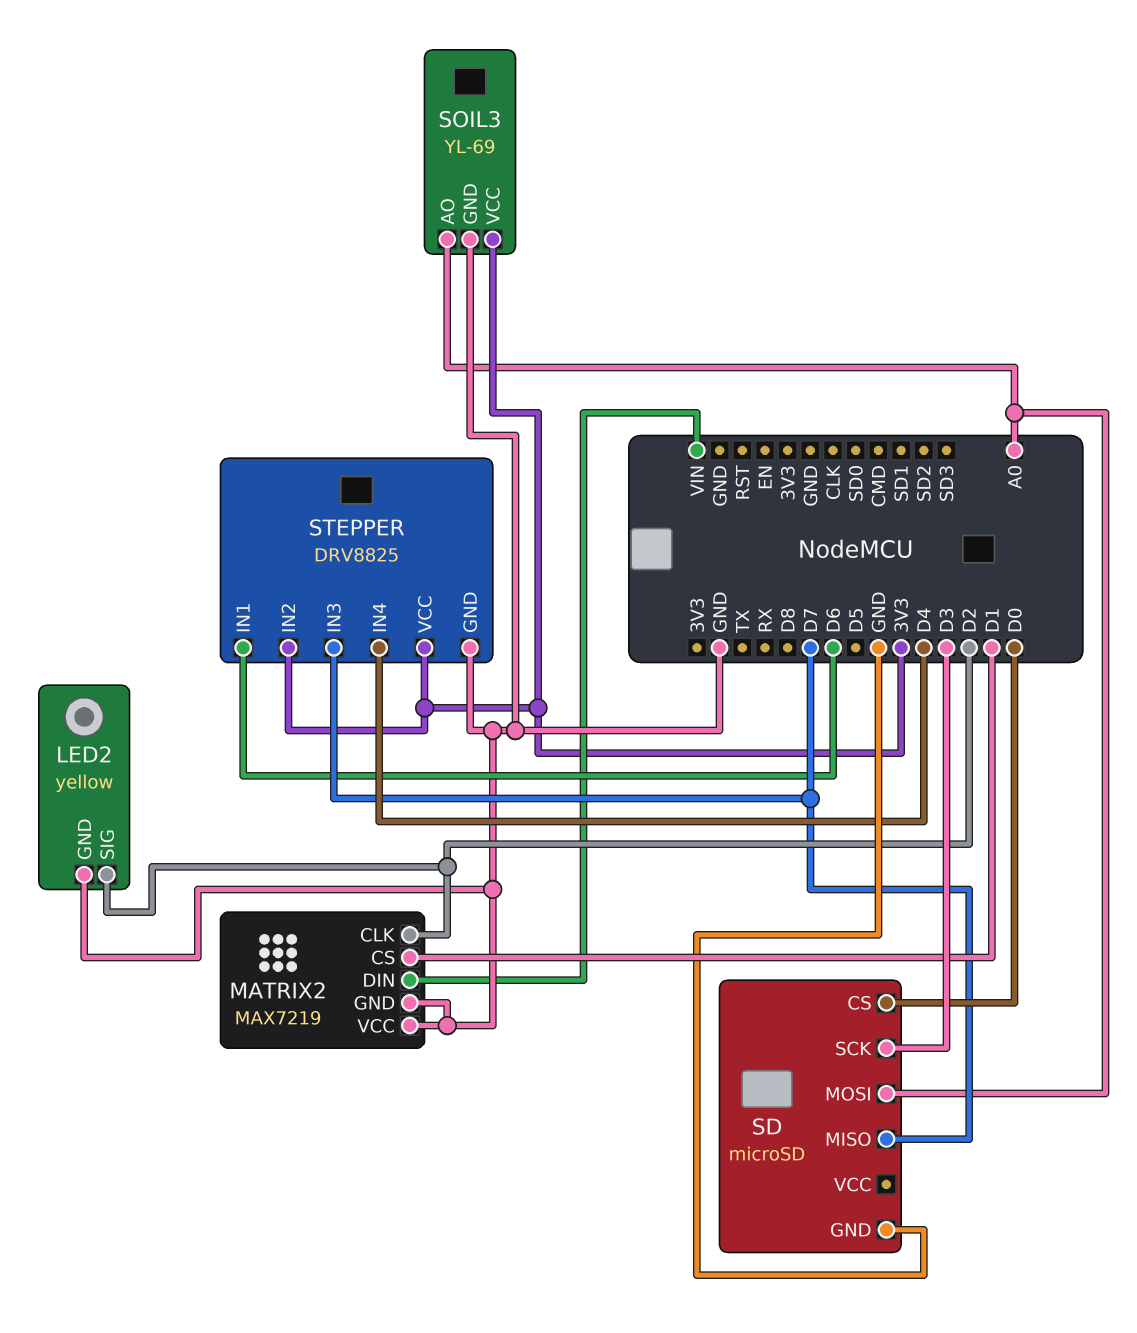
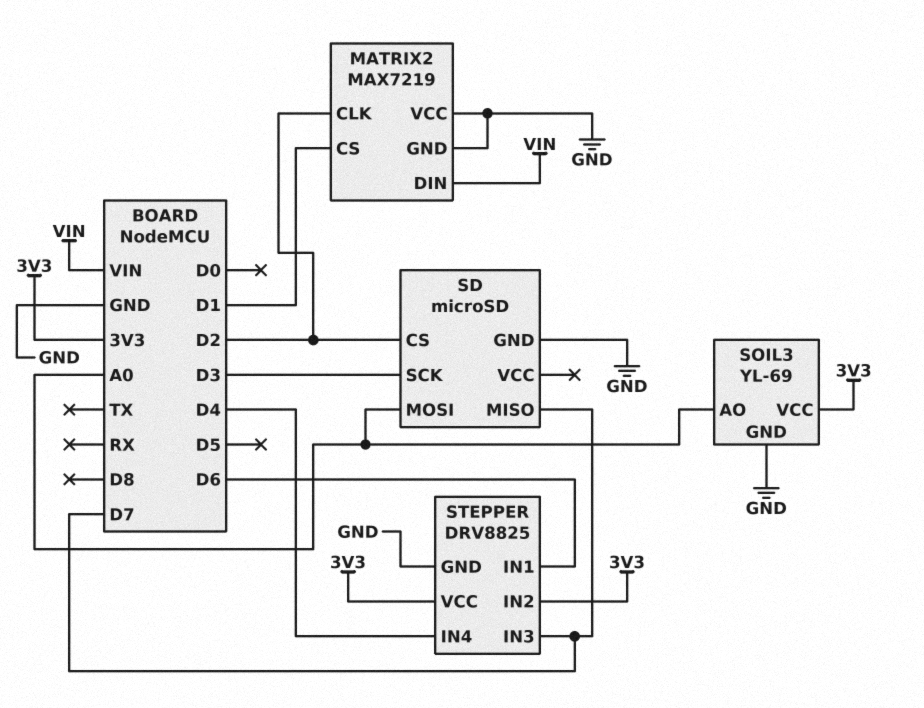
LED2: yellow -> none
LED2 pin GND: GND -> none
LED2 pin SIG: D2 -> none
SD pin CS: D0 -> D2

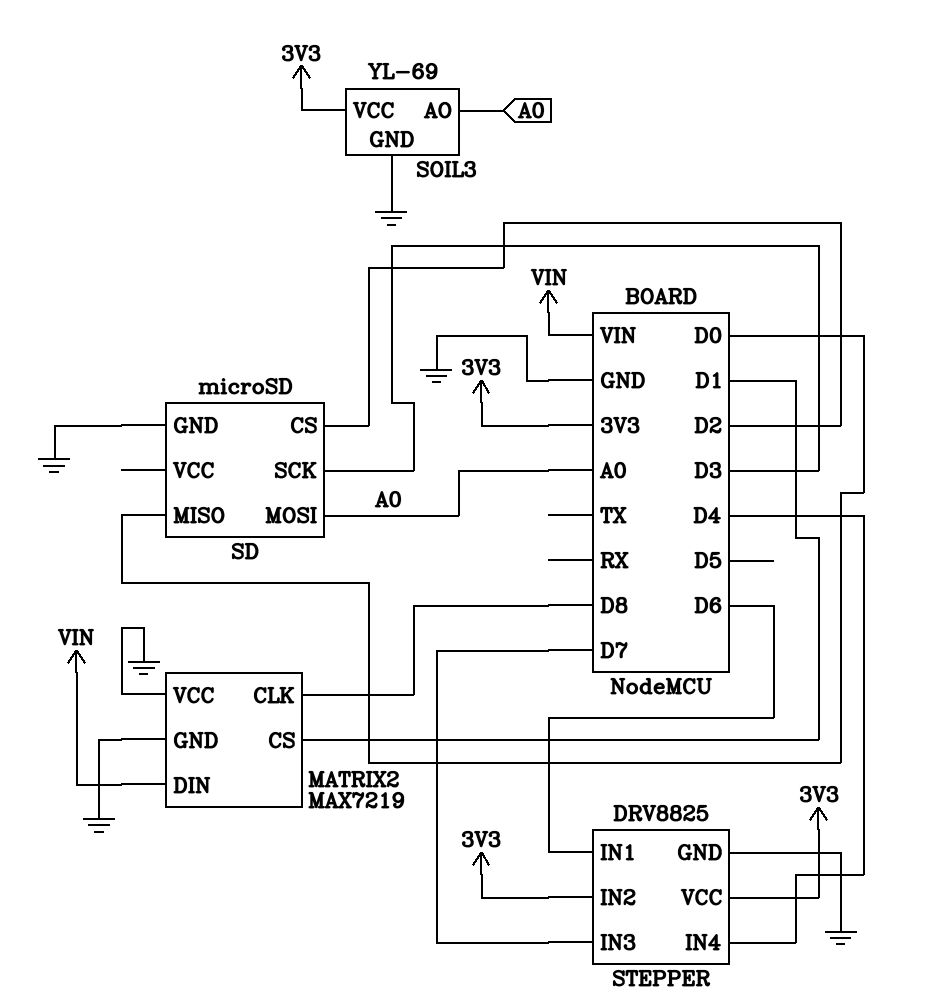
MATRIX2 pin CLK: D2 -> D8
SD pin MISO: D7 -> D0

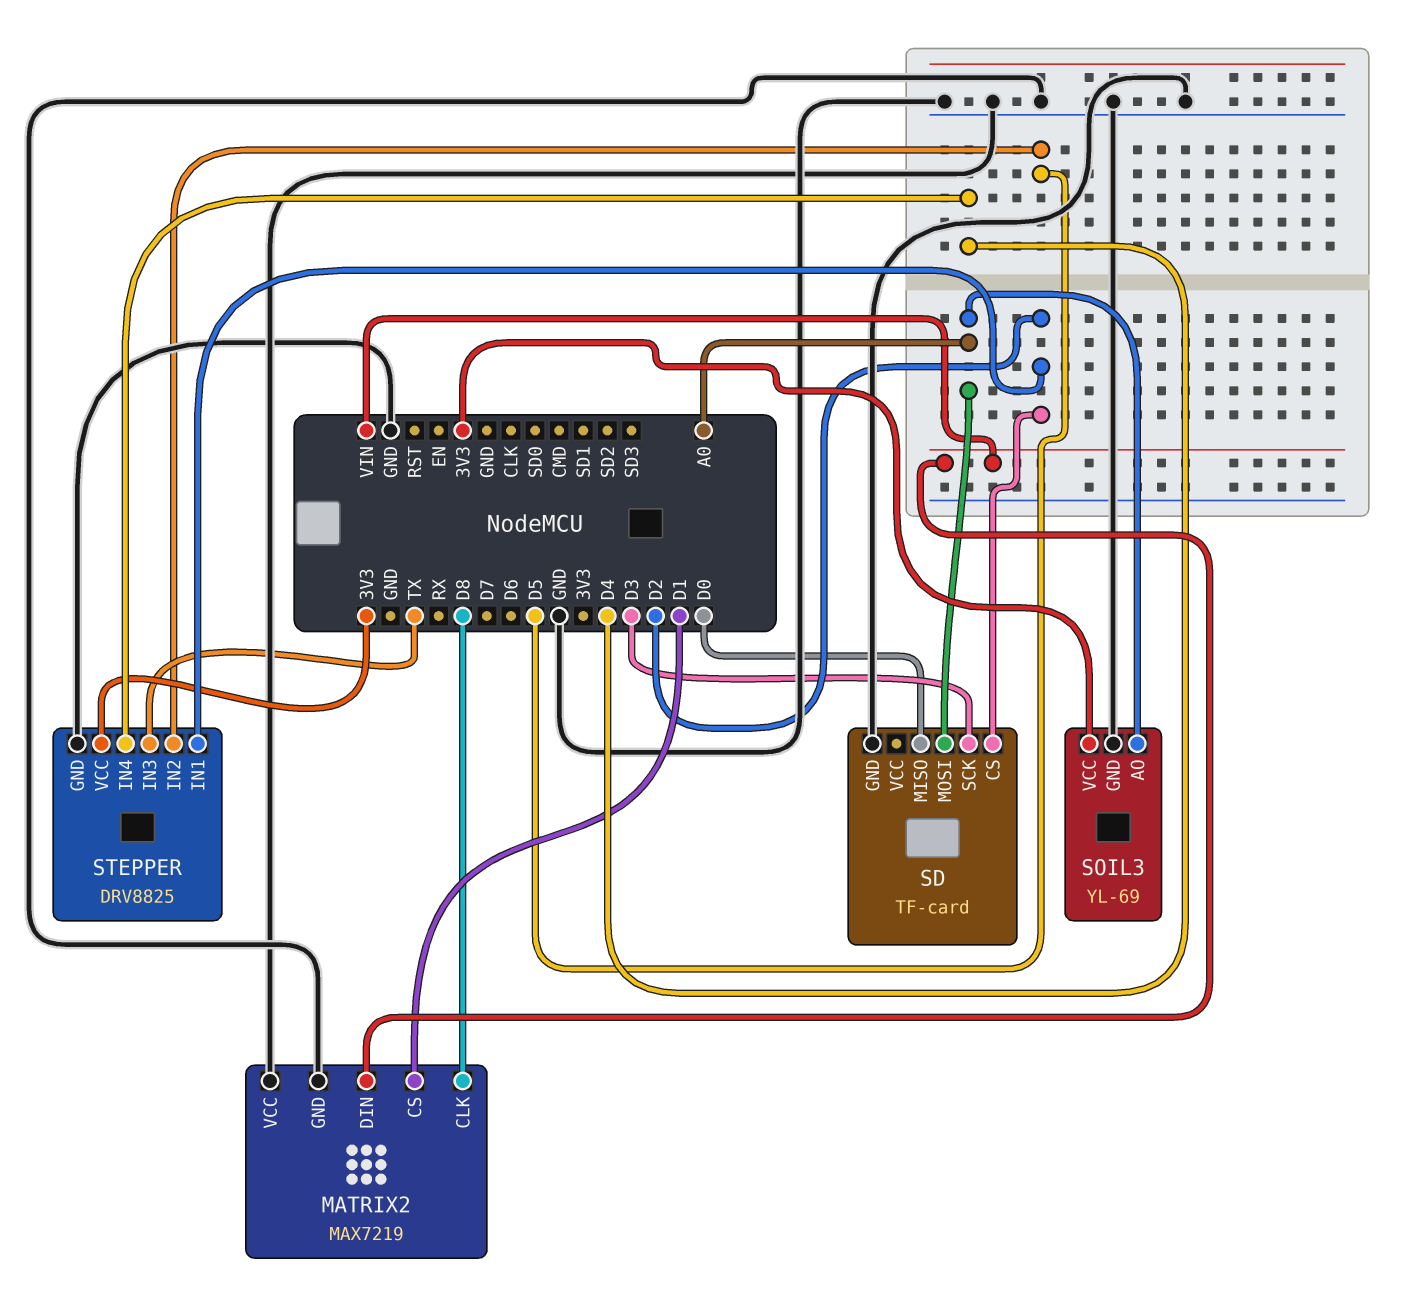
SD: microSD -> TF-card
STEPPER pin IN1: D6 -> D2
STEPPER pin IN2: 3V3 -> D5
STEPPER pin IN3: D7 -> TX

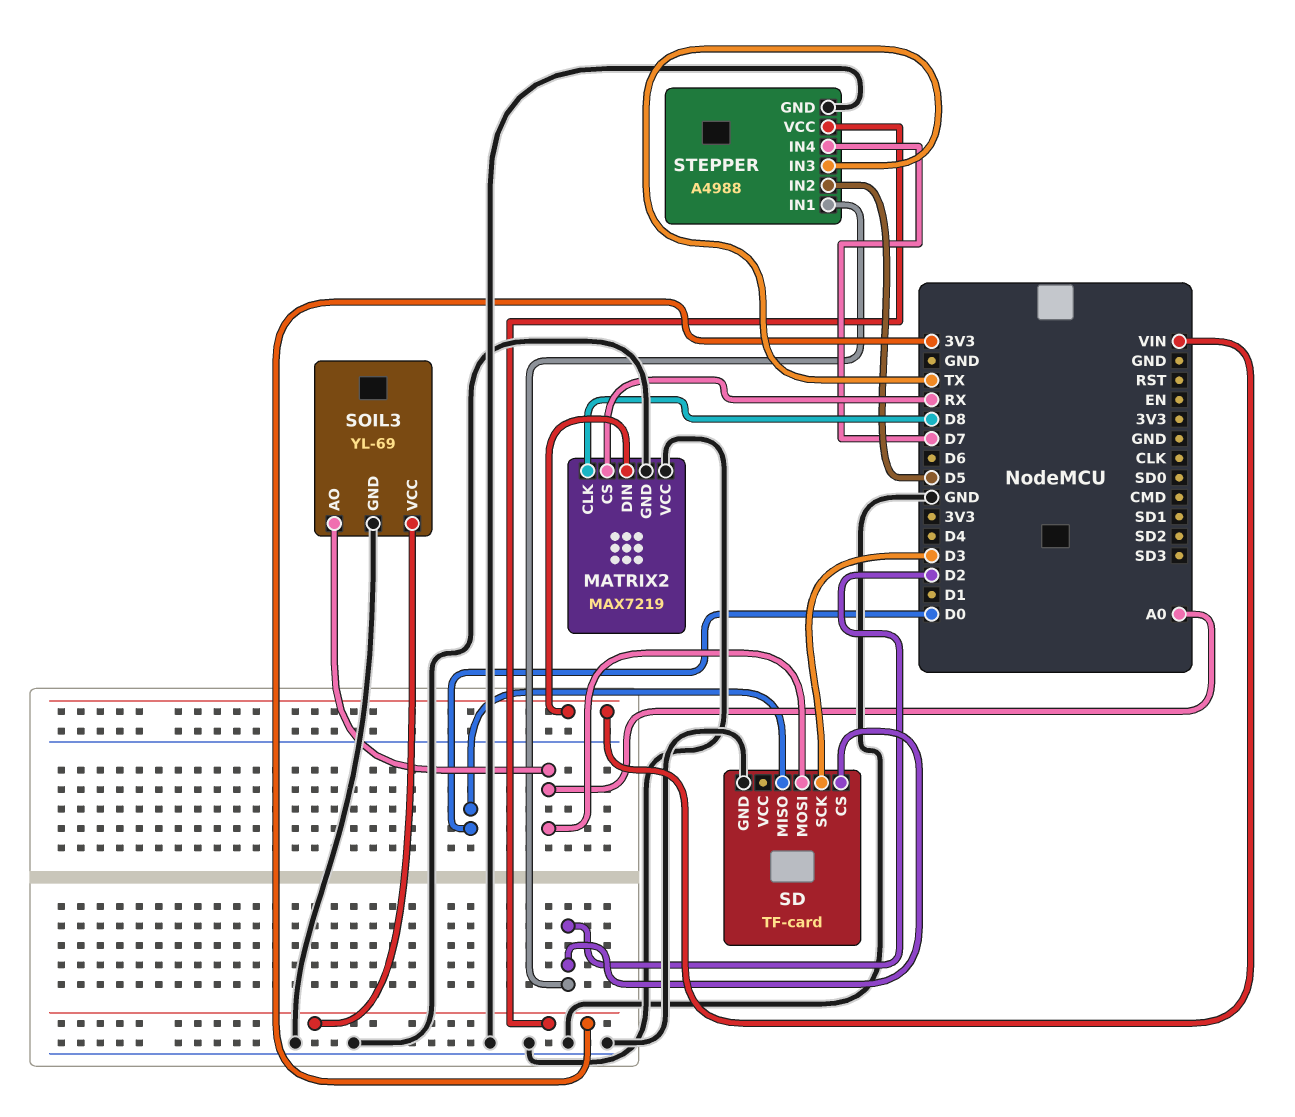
MATRIX2 pin CS: D1 -> RX
STEPPER: DRV8825 -> A4988
STEPPER pin IN4: D4 -> D7

